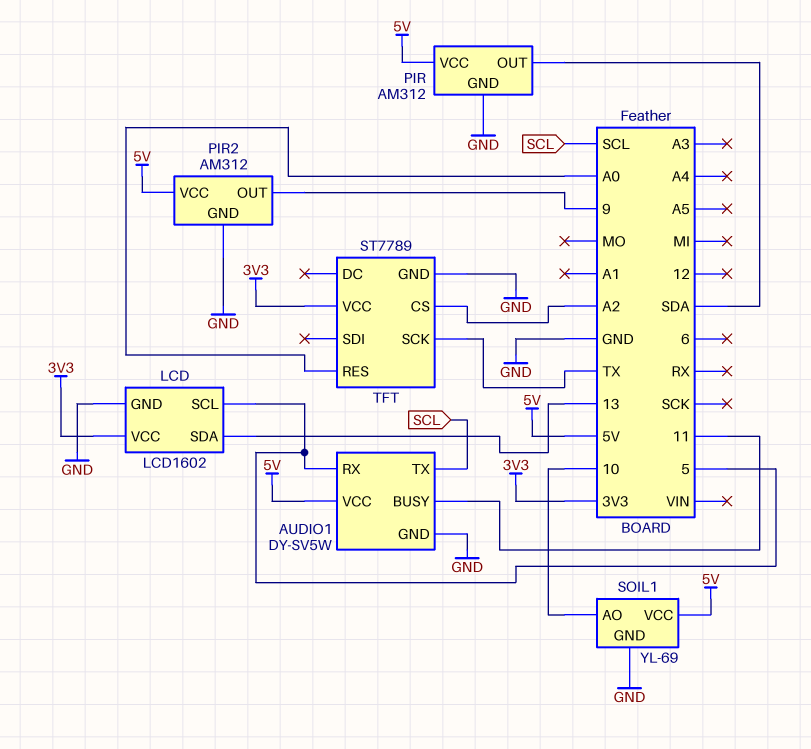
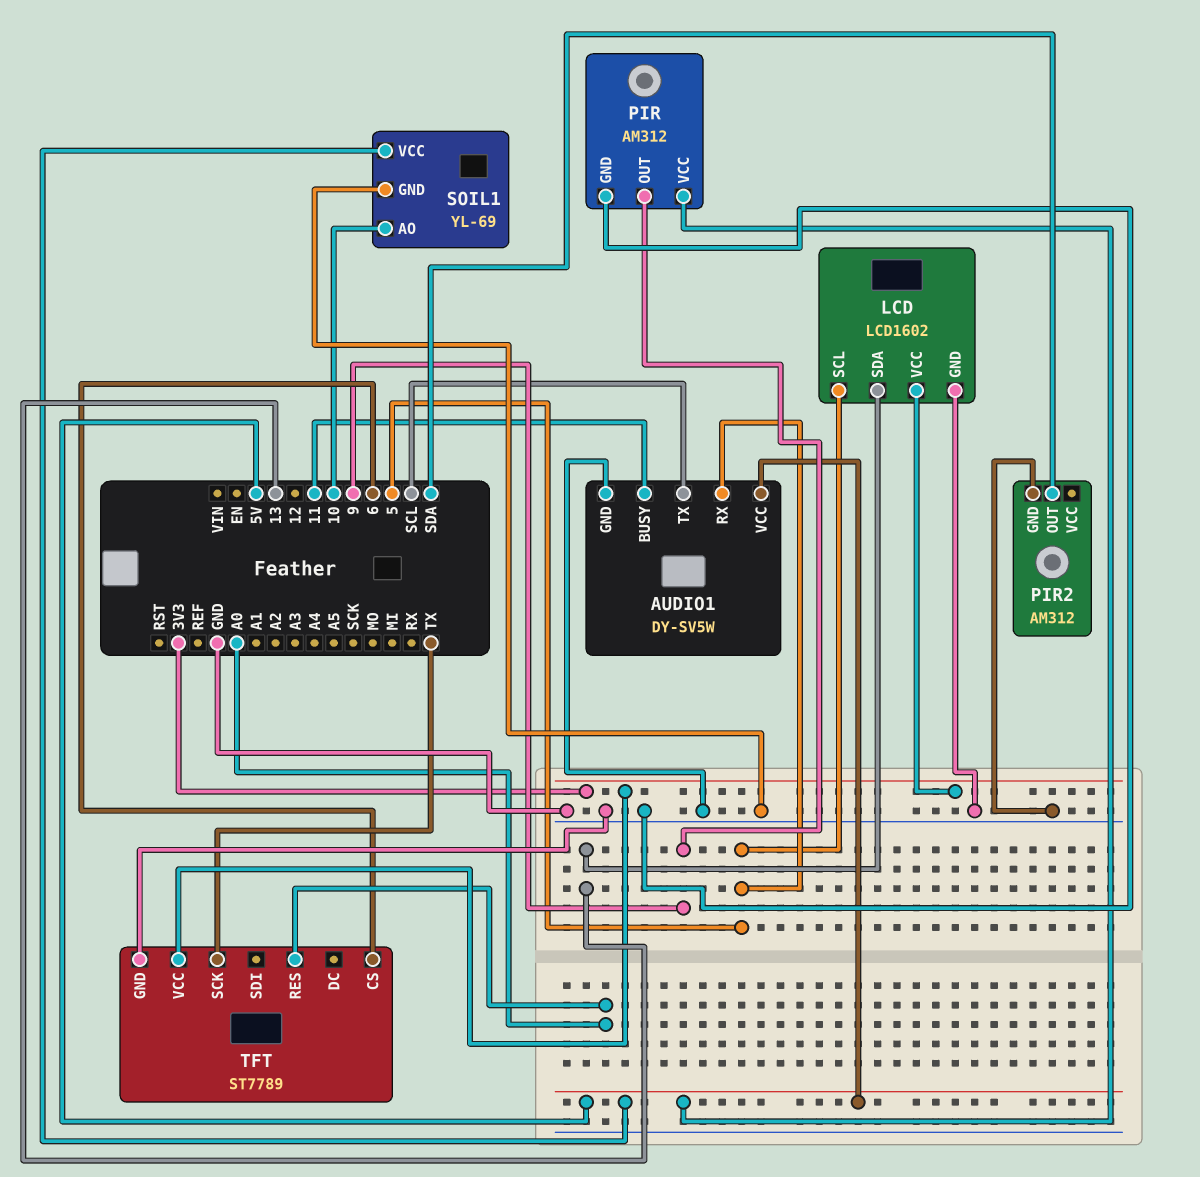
PIR pin OUT: SDA -> 9
PIR2 pin OUT: 9 -> SDA
PIR2 pin VCC: 5V -> none
TFT pin CS: A2 -> 6

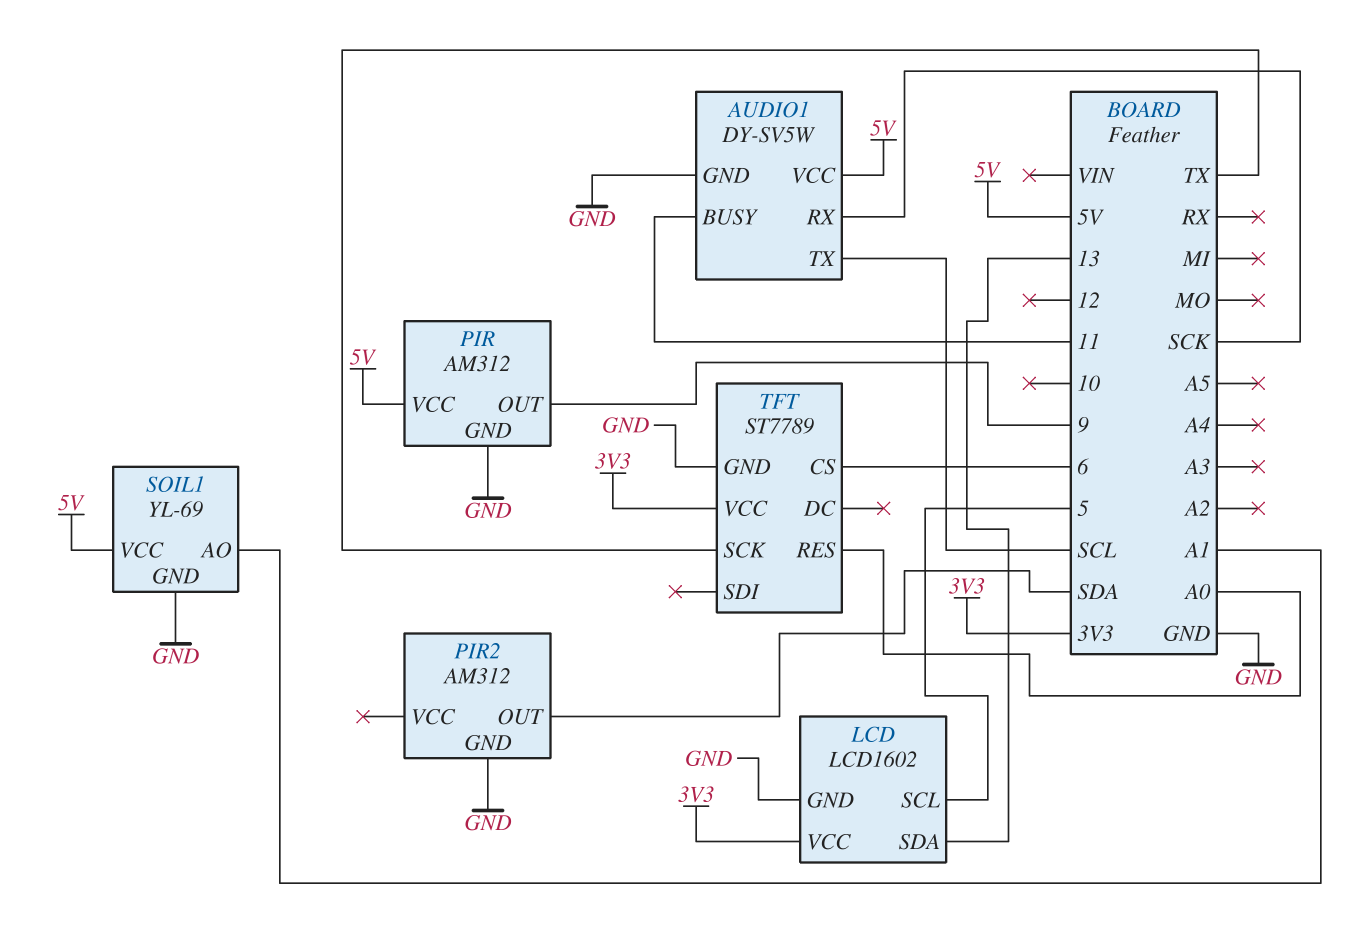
AUDIO1 pin RX: 5 -> SCK
SOIL1 pin AO: 10 -> A1

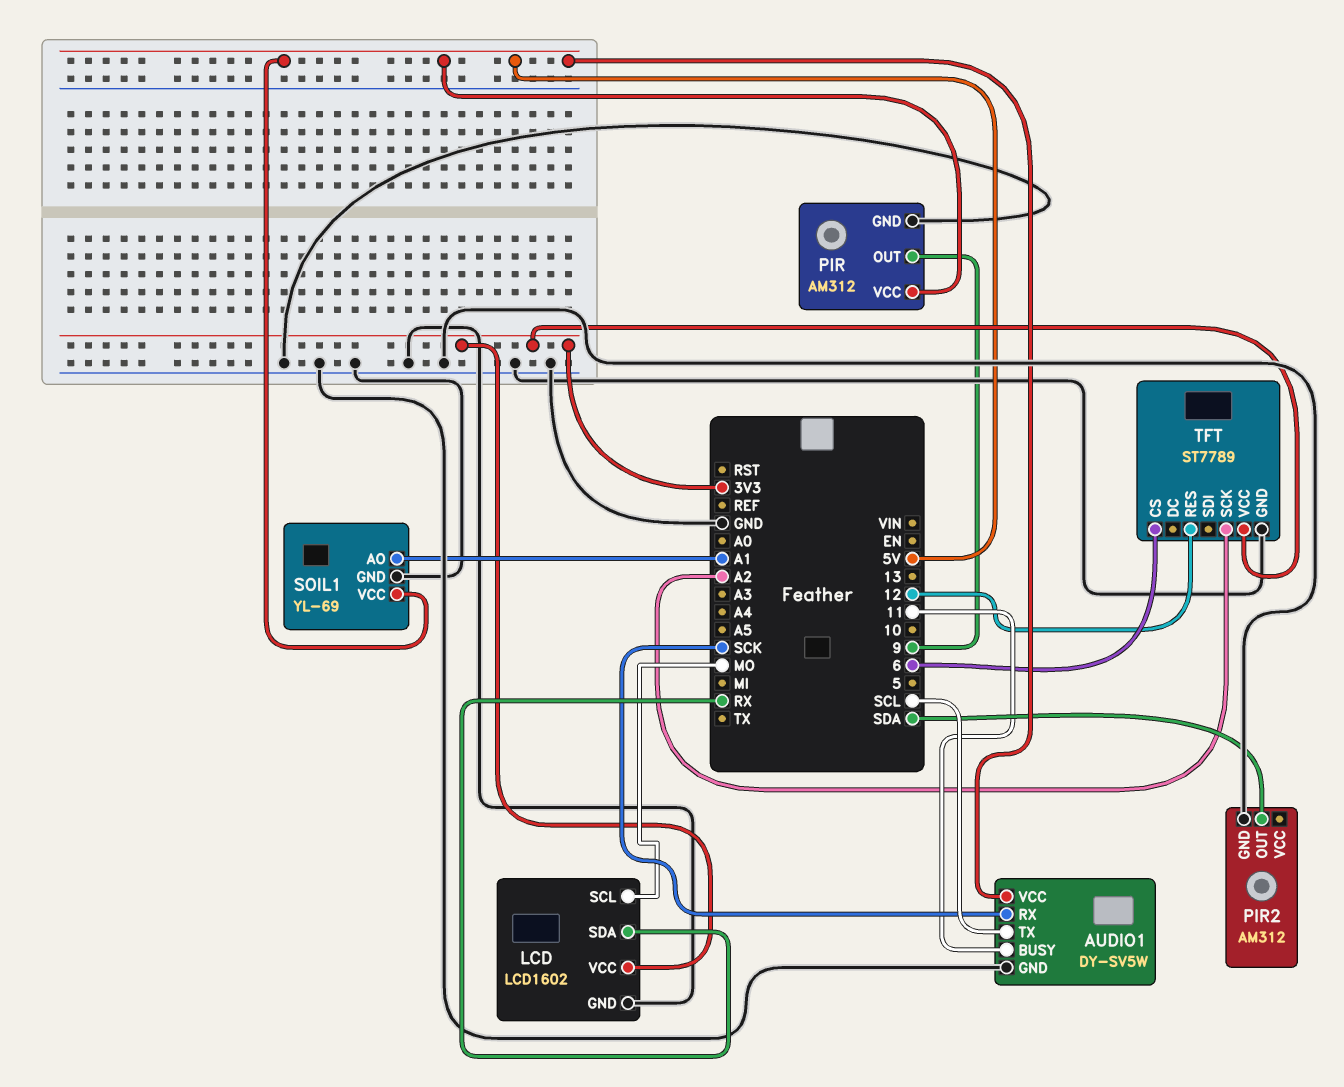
LCD pin SCL: 5 -> MO
LCD pin SDA: 13 -> RX
TFT pin RES: A0 -> 12
TFT pin SCK: TX -> A2

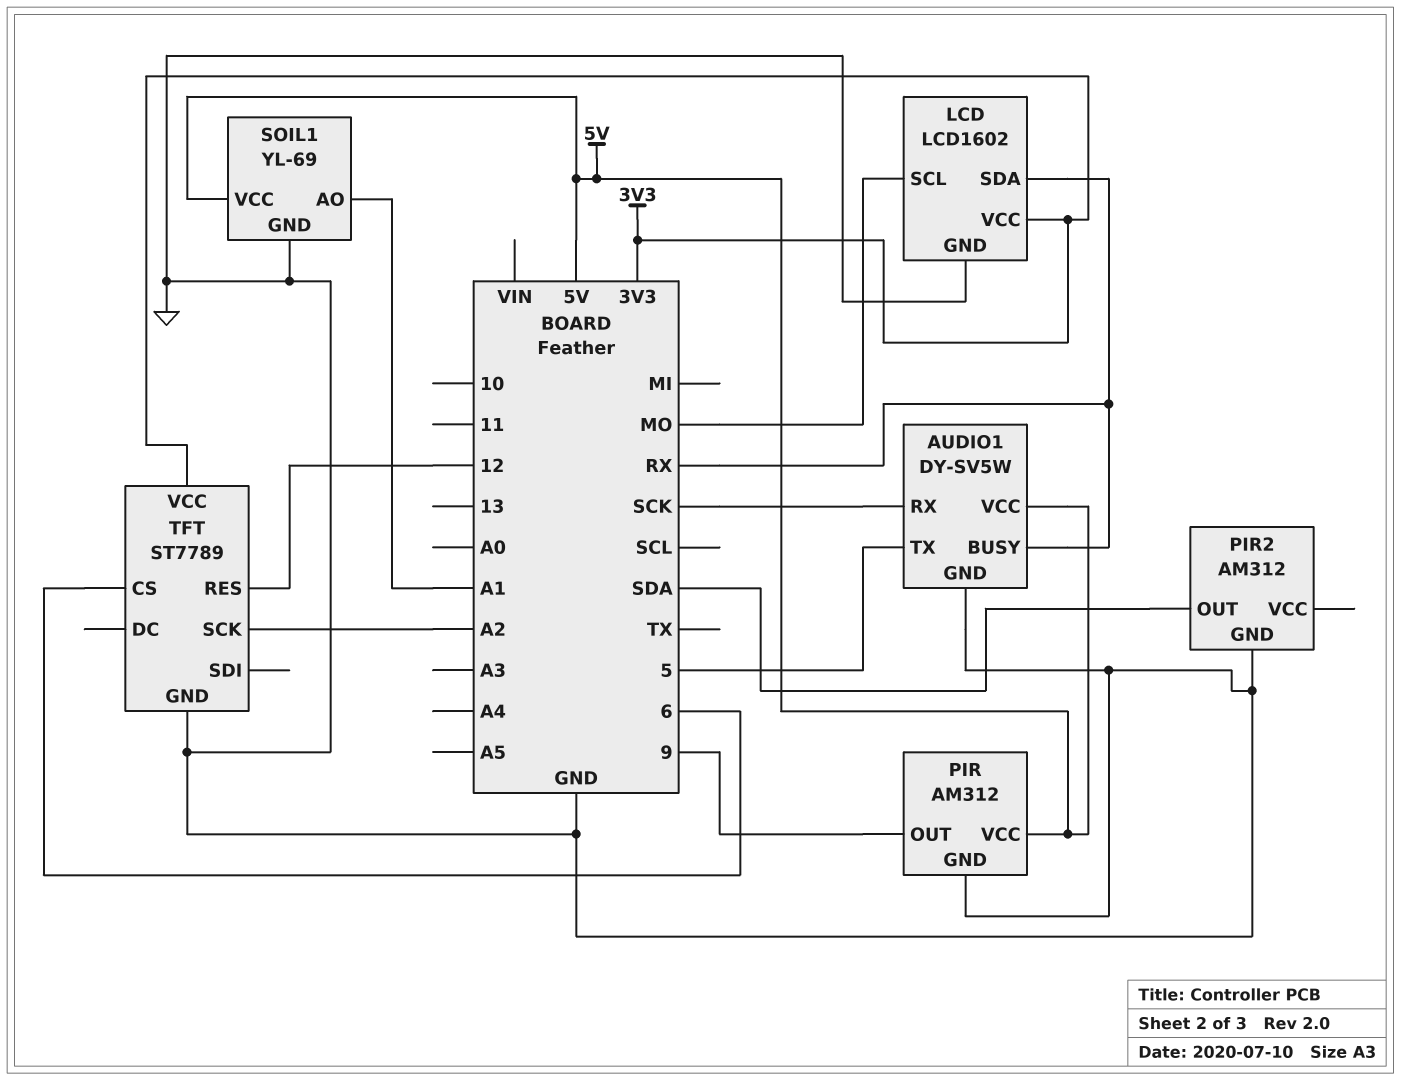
AUDIO1 pin BUSY: 11 -> RX
AUDIO1 pin TX: SCL -> 5

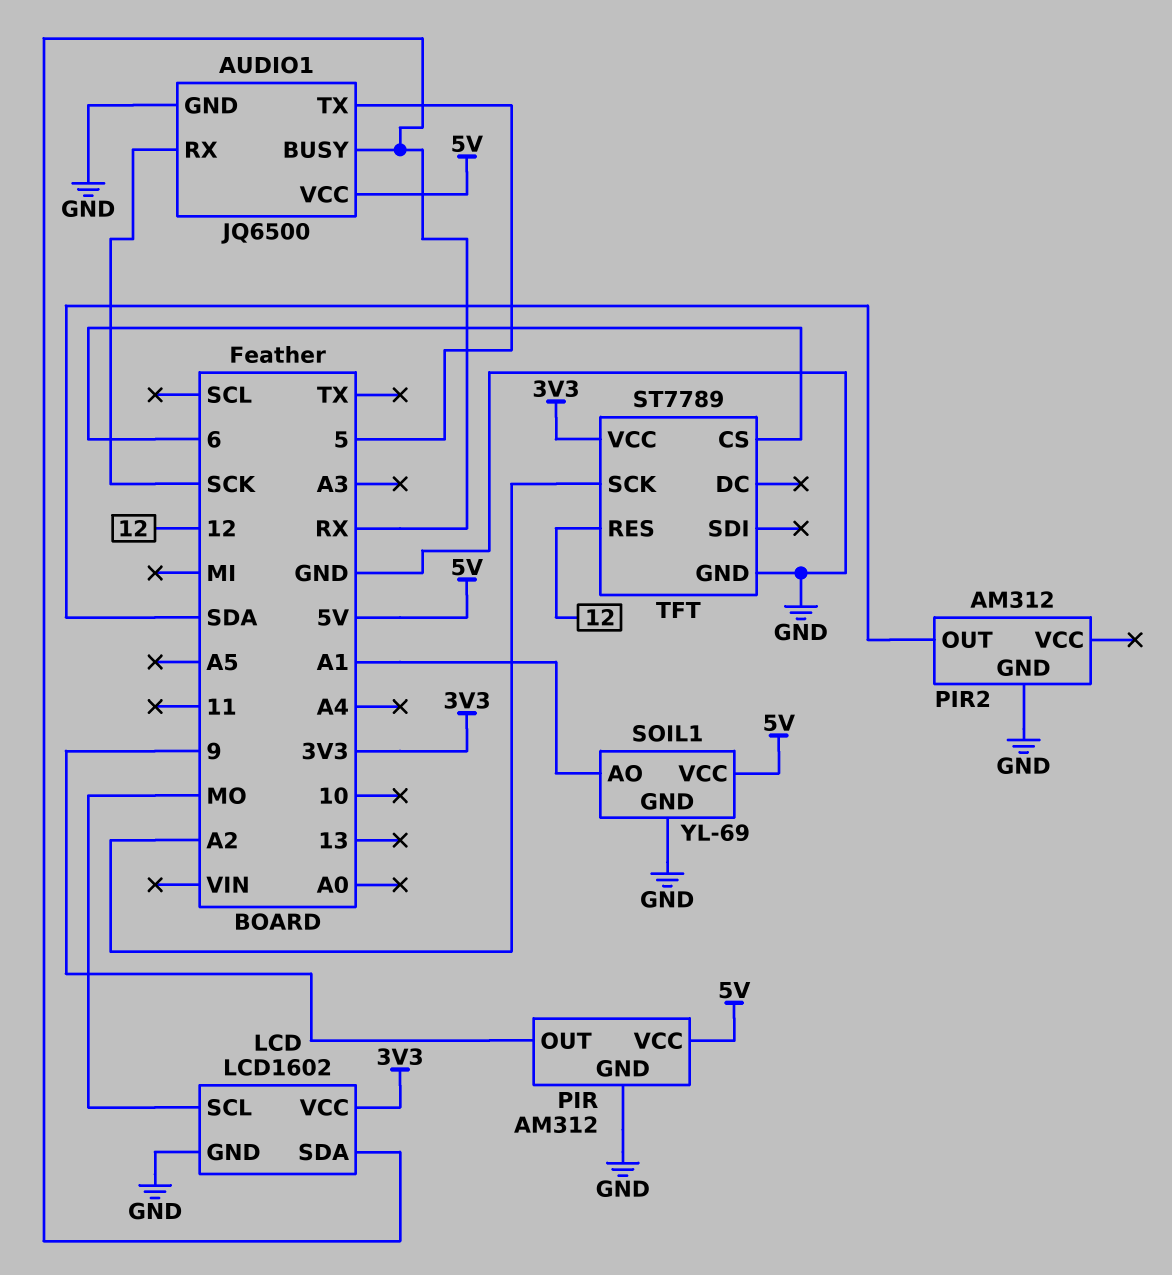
AUDIO1: DY-SV5W -> JQ6500

